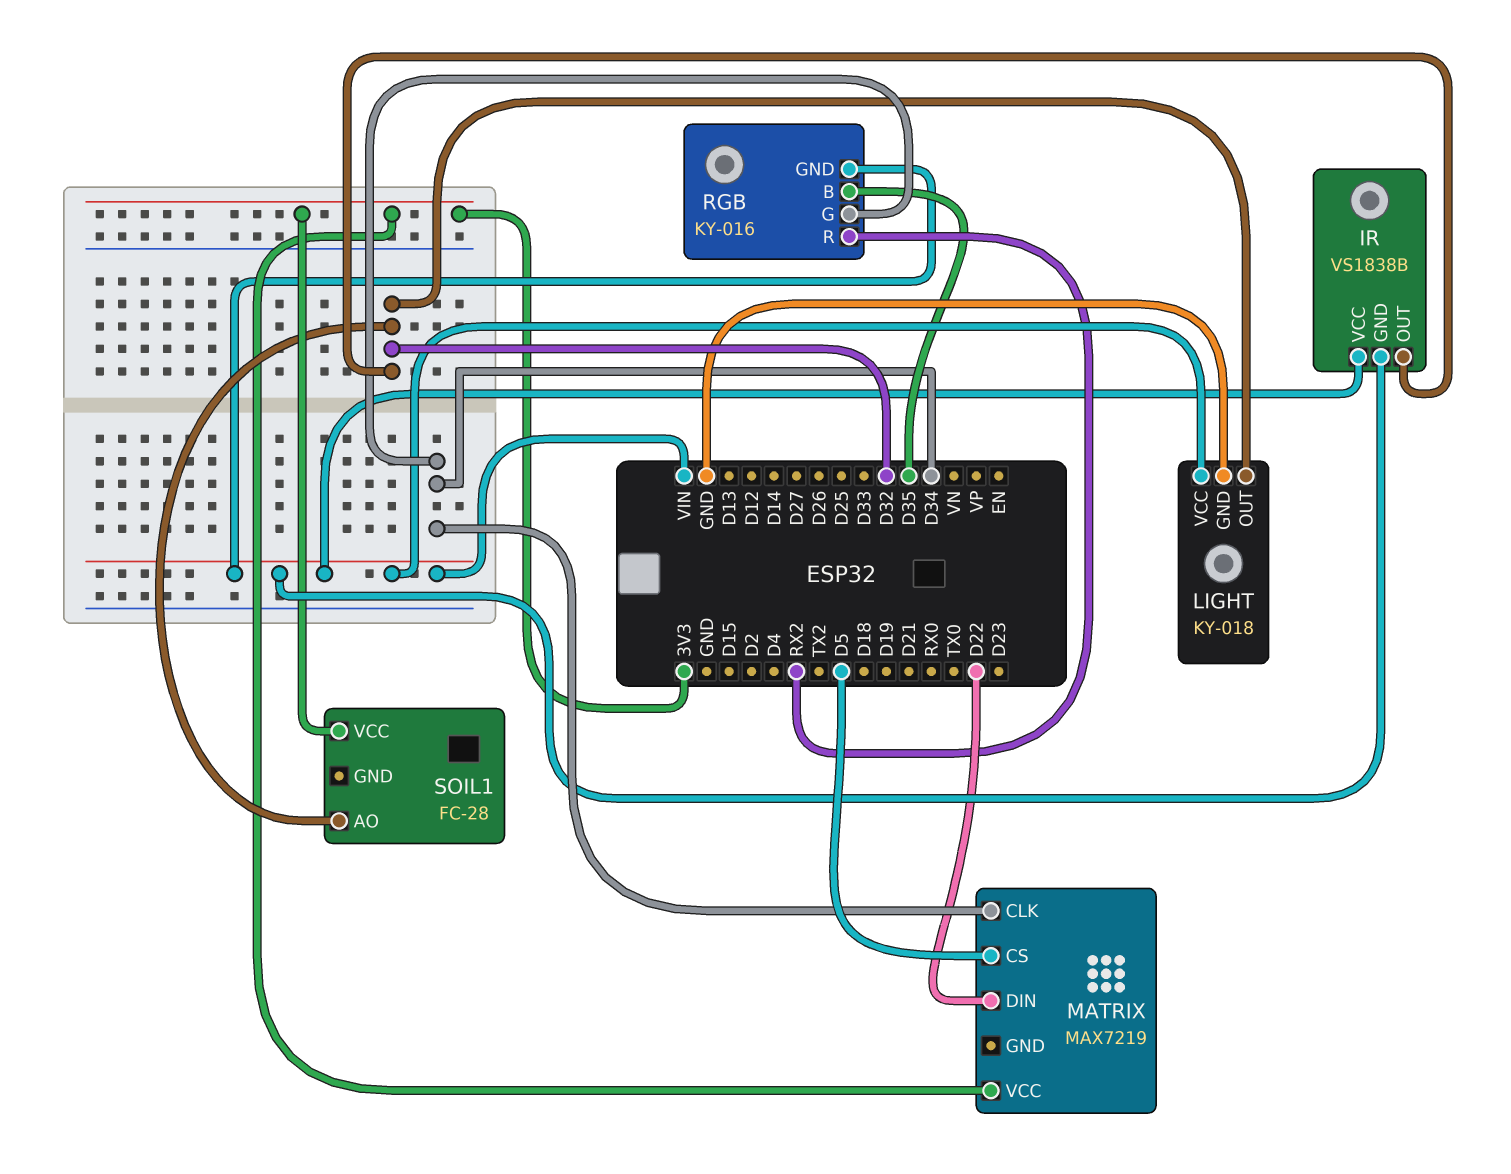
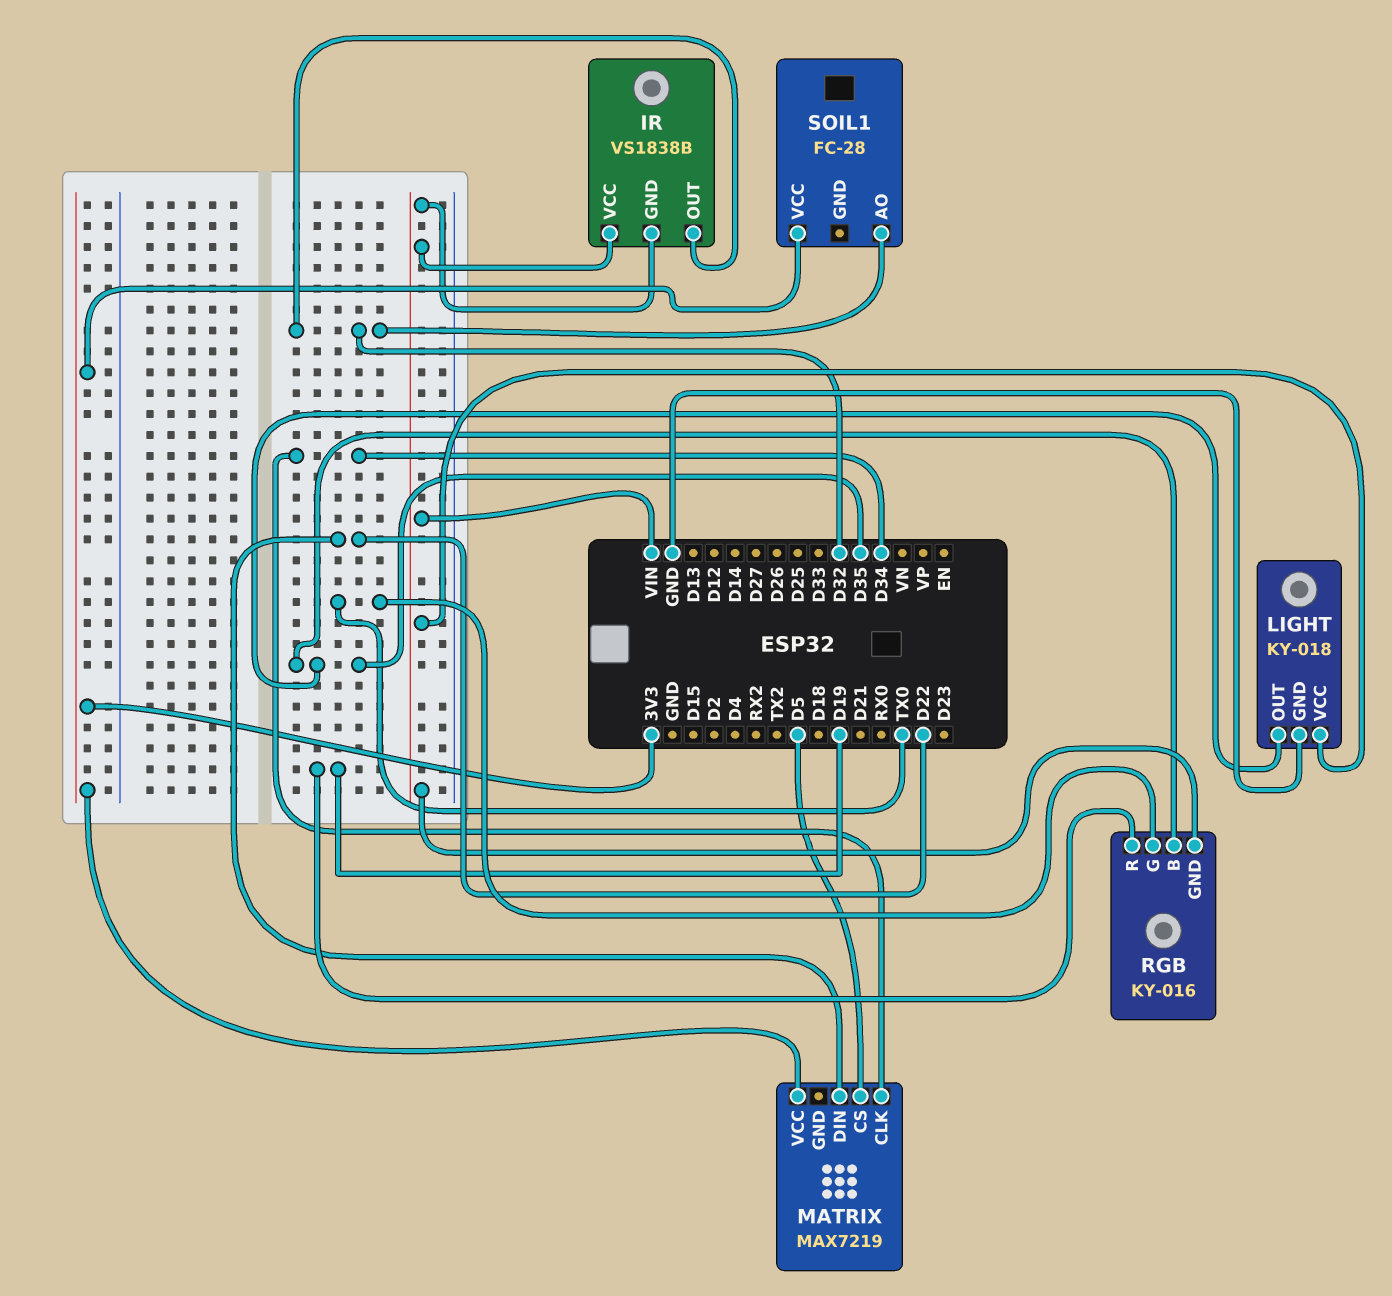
LIGHT pin OUT: D32 -> D35
RGB pin G: D34 -> TX0
RGB pin R: RX2 -> D19

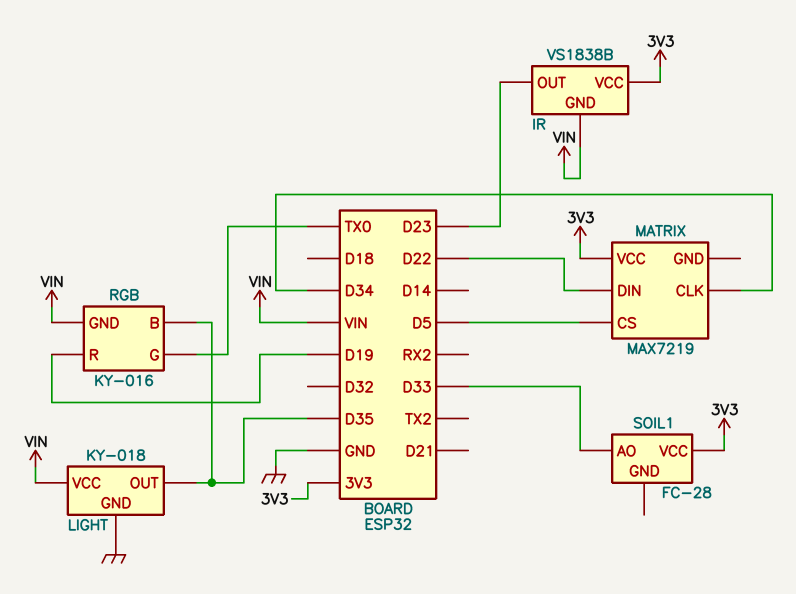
IR pin OUT: D32 -> D23
IR pin VCC: VIN -> 3V3
SOIL1 pin AO: D32 -> D33

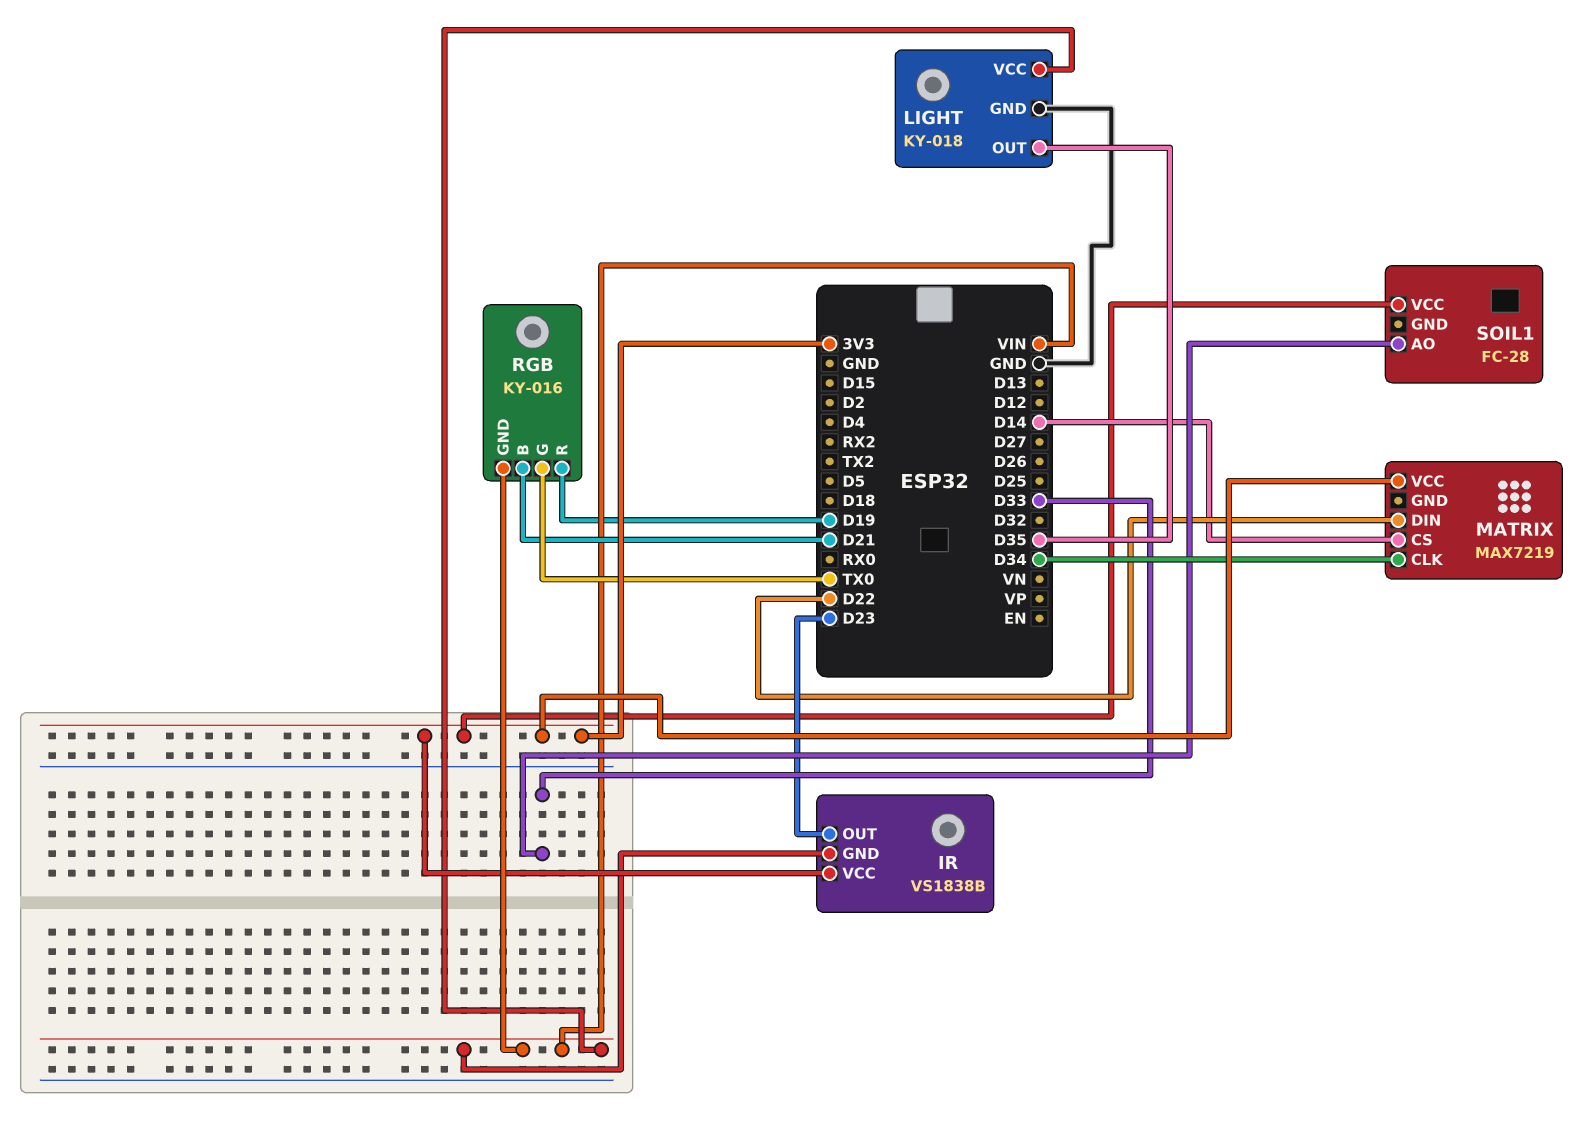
MATRIX pin CS: D5 -> D14
RGB pin B: D35 -> D21

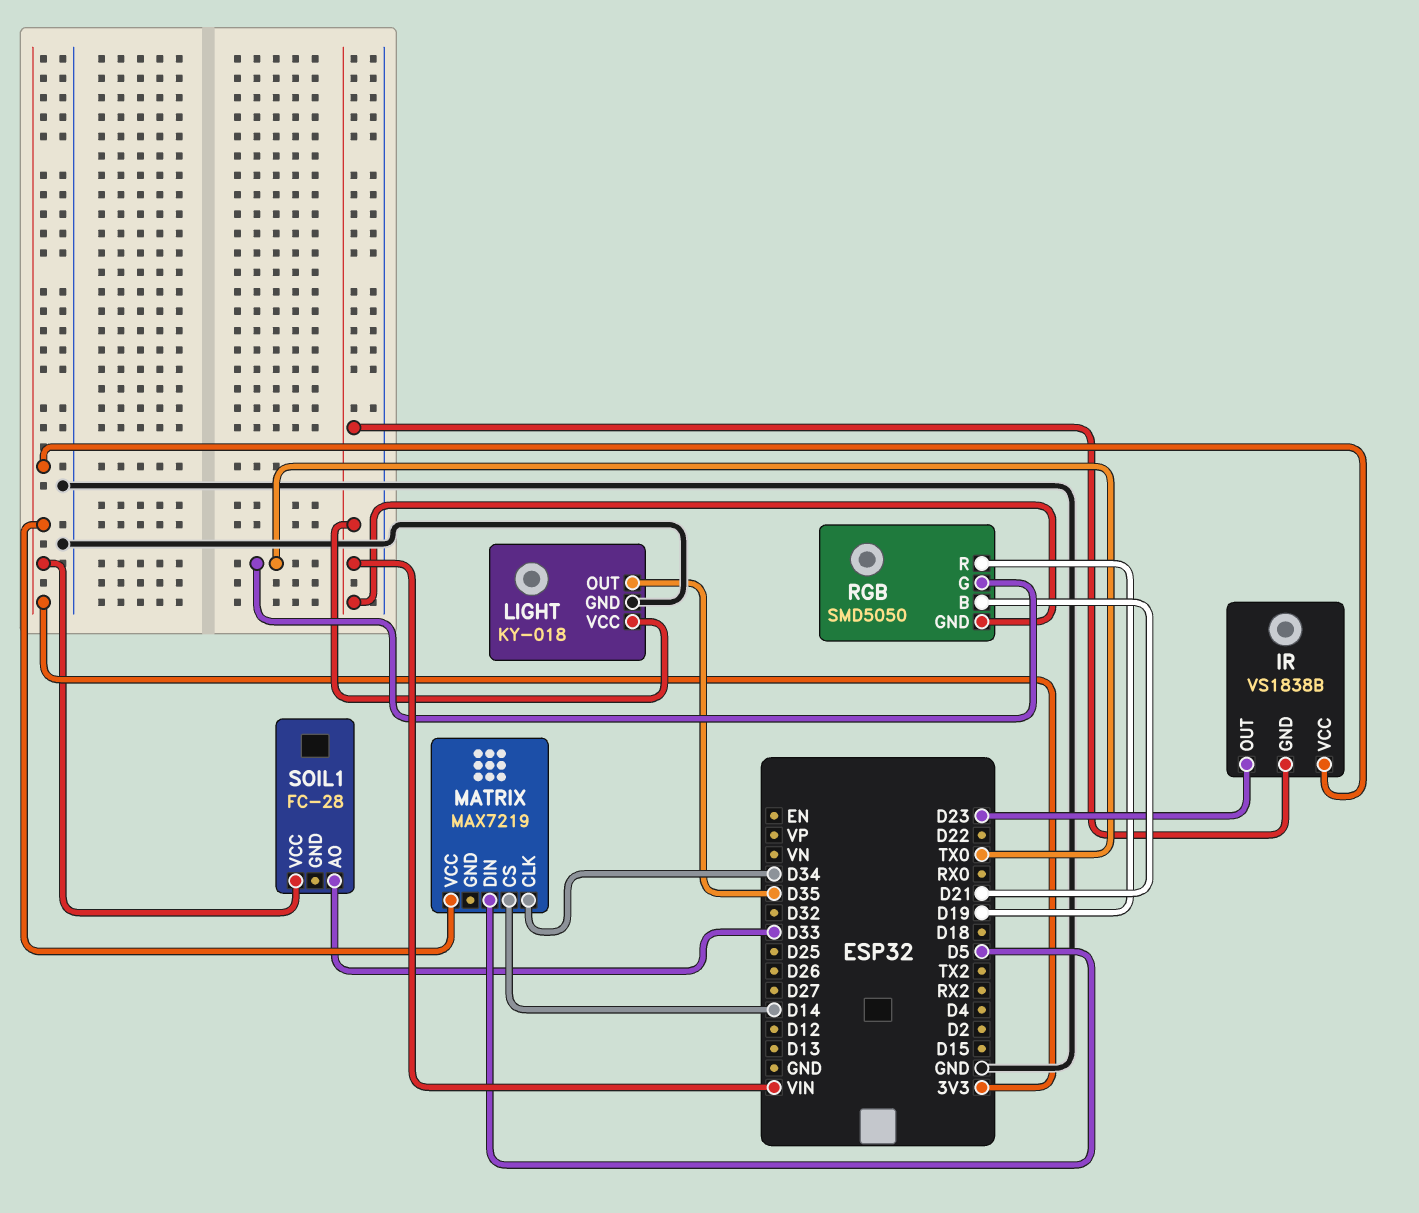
MATRIX pin DIN: D22 -> D5
RGB: KY-016 -> SMD5050

